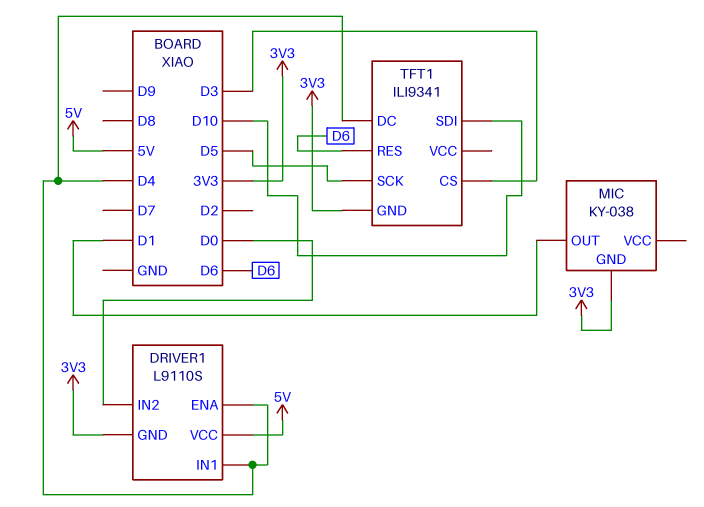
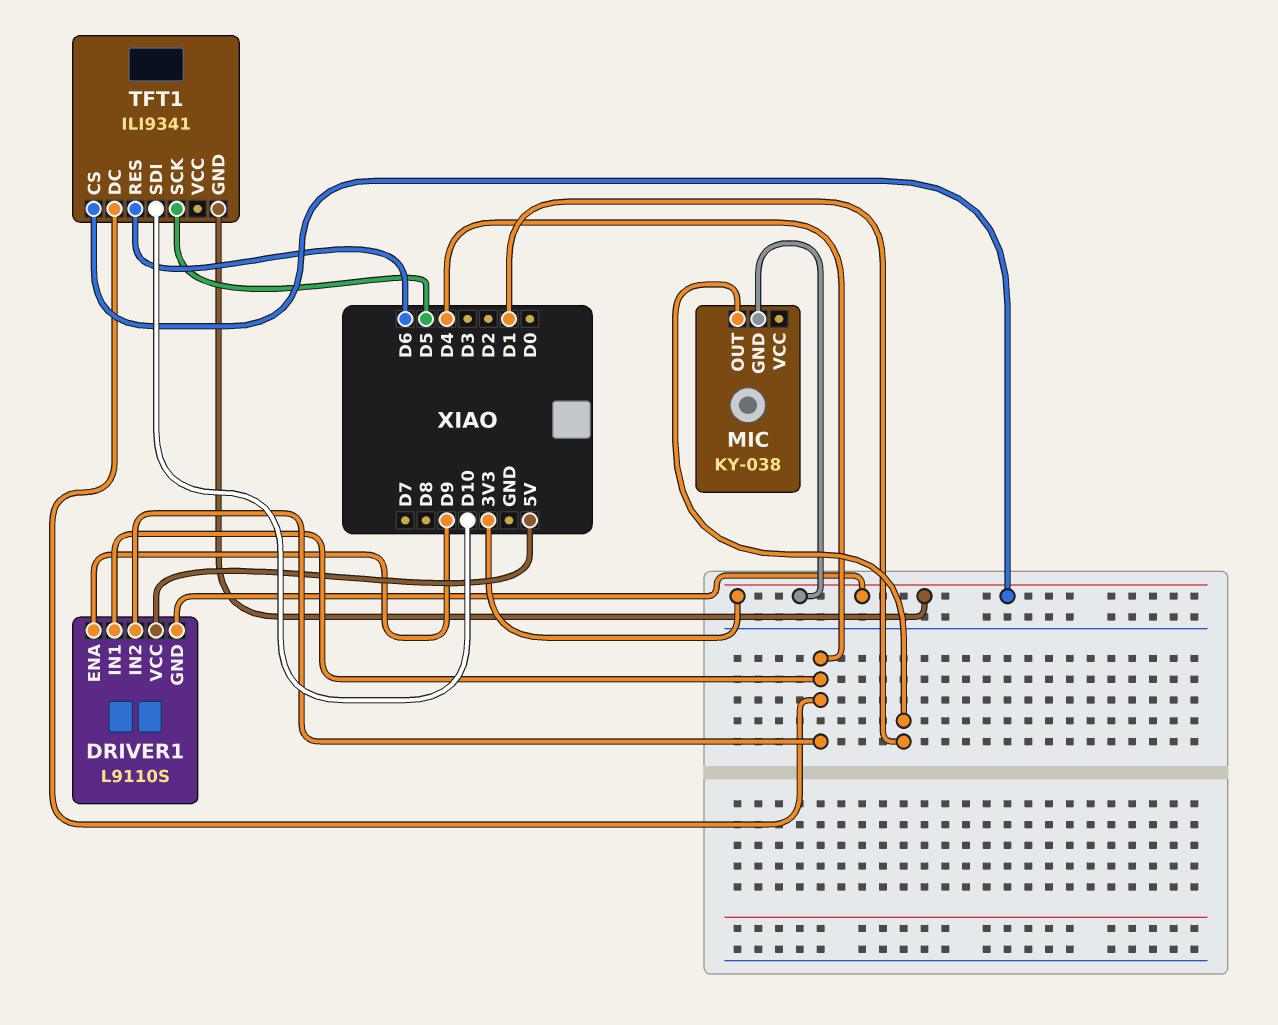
DRIVER1 pin ENA: D4 -> D9
DRIVER1 pin IN2: D0 -> D4
TFT1 pin CS: D3 -> 3V3

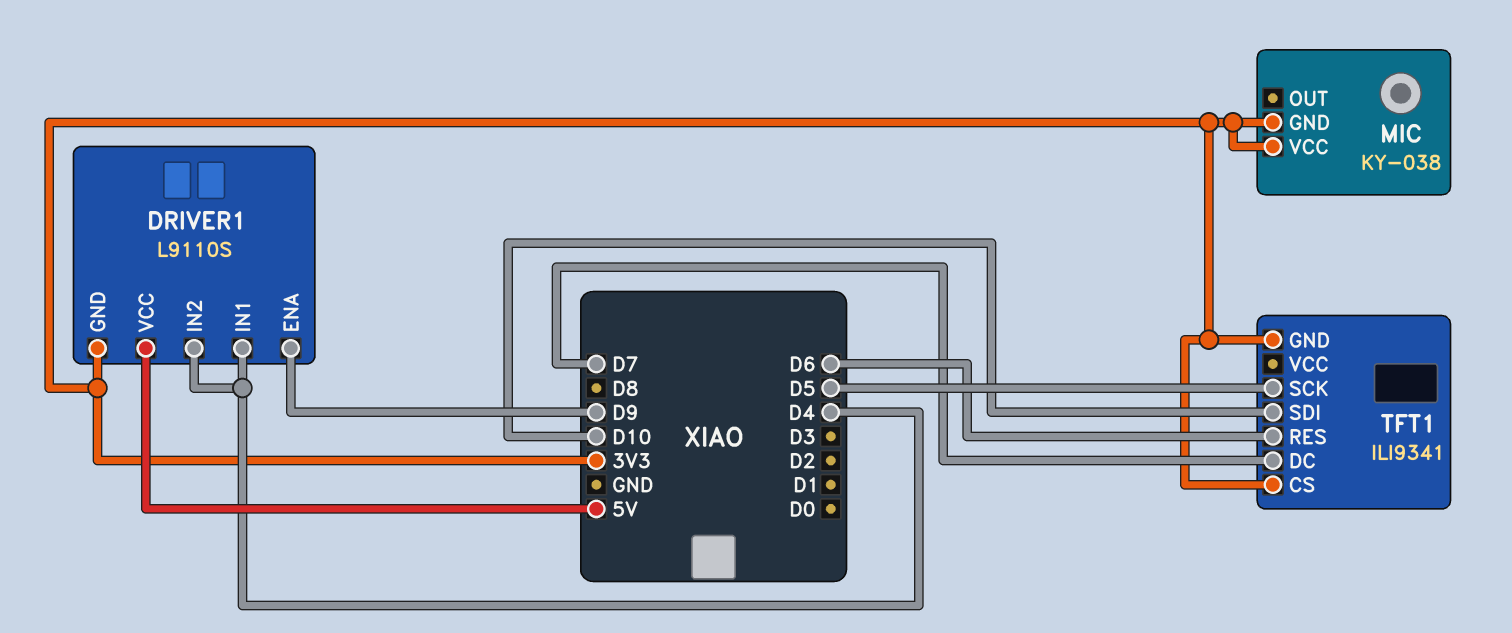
MIC pin OUT: D1 -> none
MIC pin VCC: none -> 3V3
TFT1 pin DC: D4 -> D7

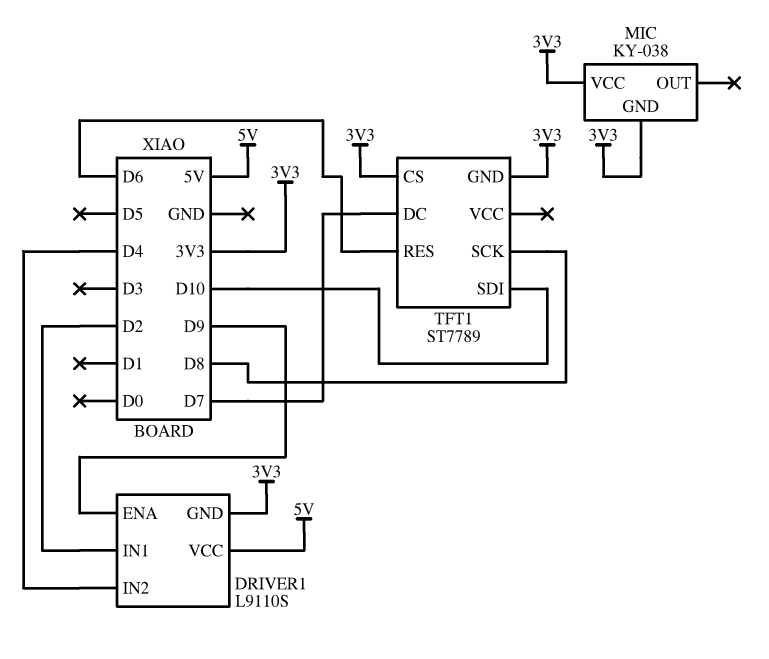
DRIVER1 pin IN1: D4 -> D2
TFT1: ILI9341 -> ST7789
TFT1 pin SCK: D5 -> D8

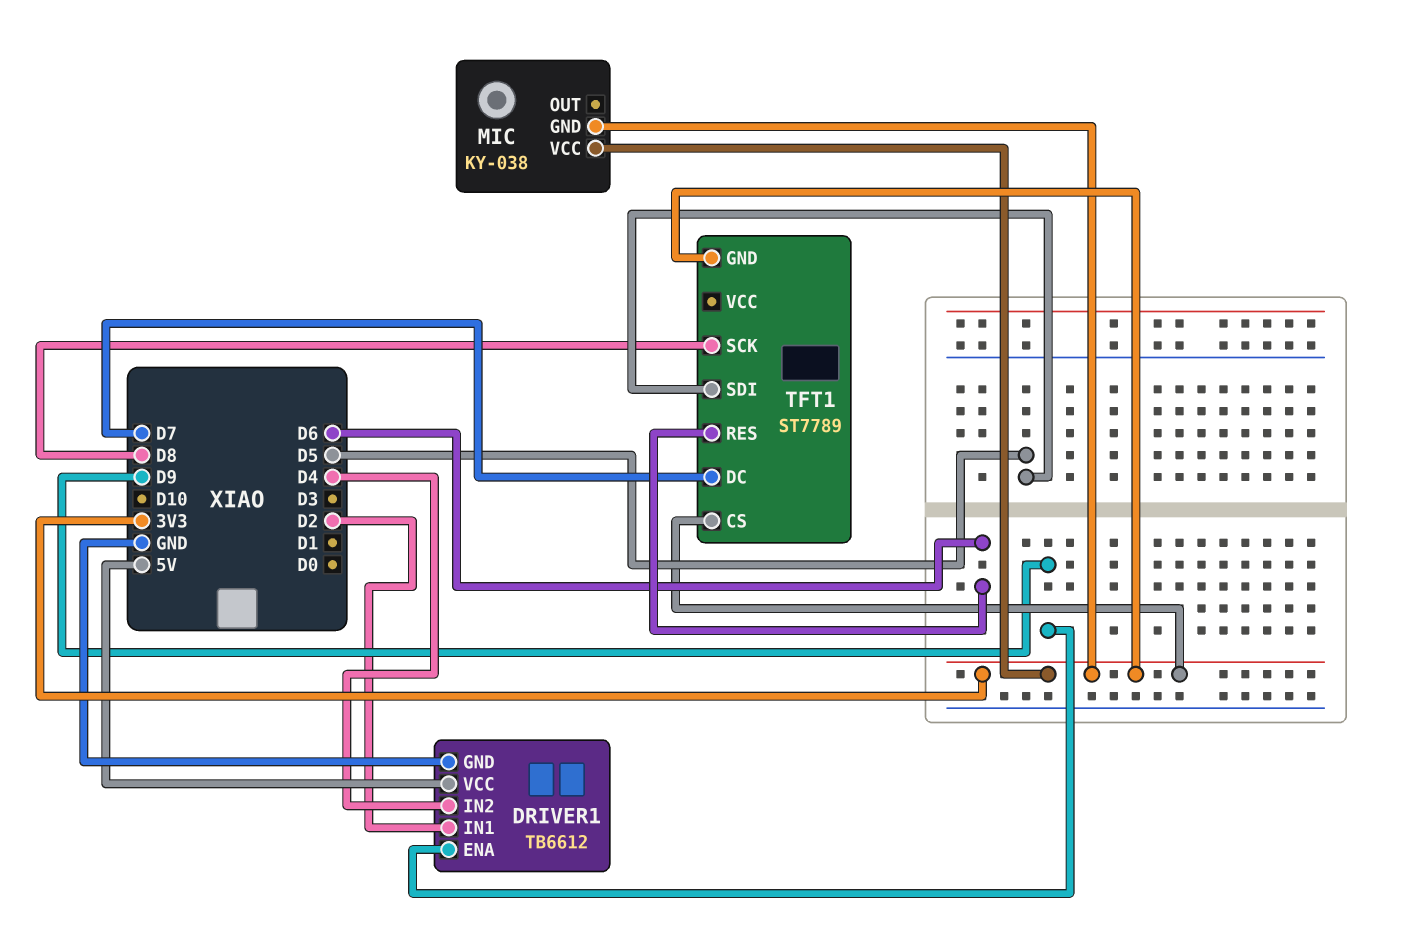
DRIVER1: L9110S -> TB6612
DRIVER1 pin GND: 3V3 -> GND
TFT1 pin SDI: D10 -> D5

